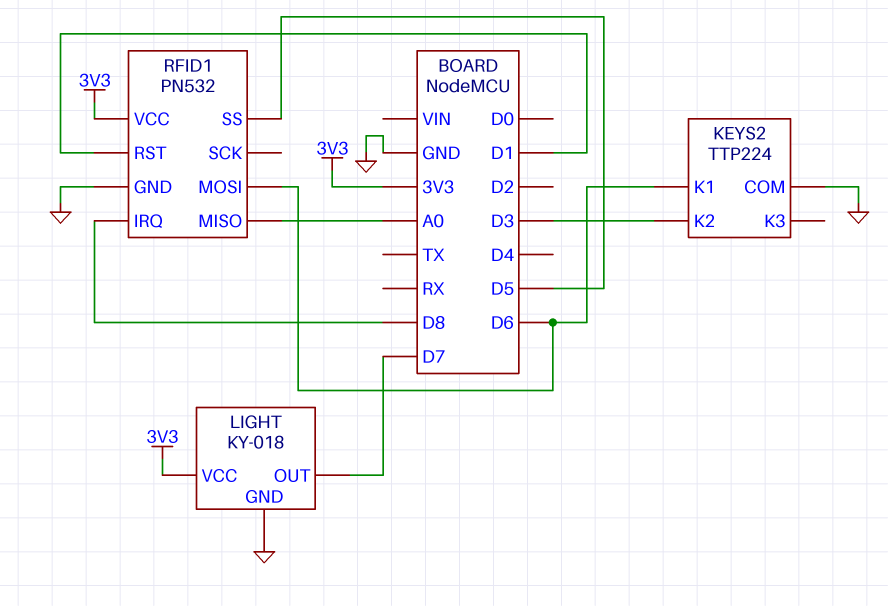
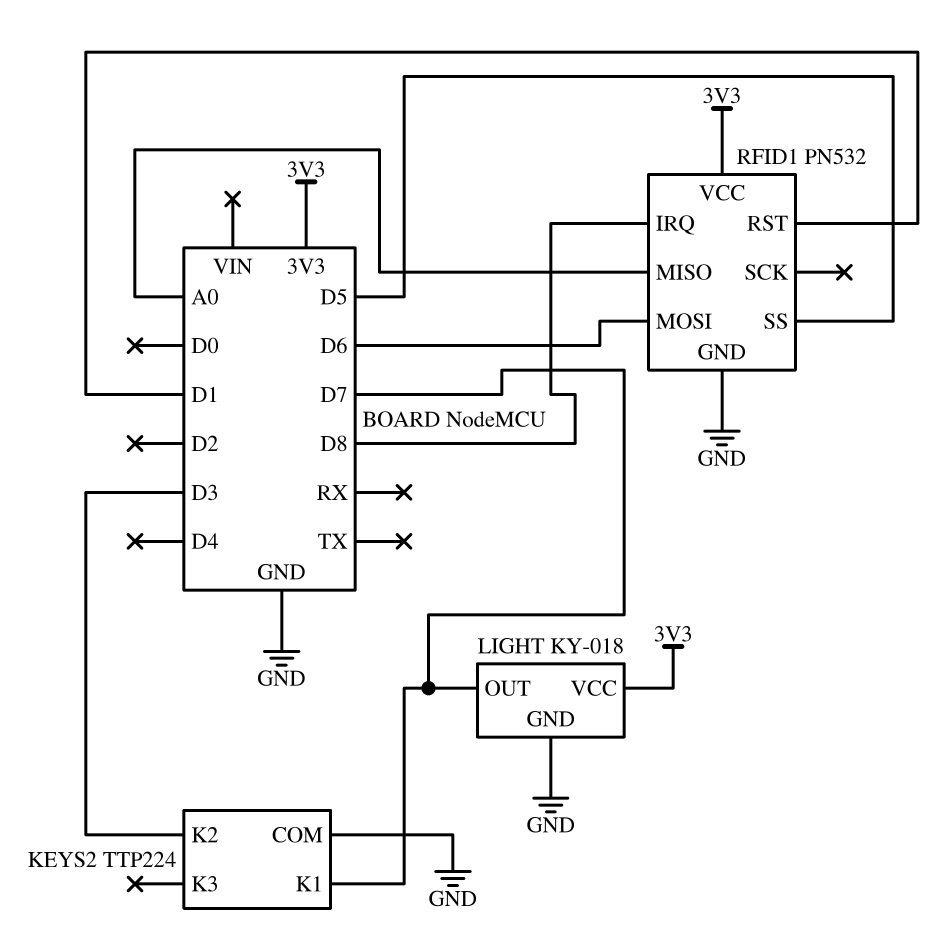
KEYS2 pin K1: D6 -> D7

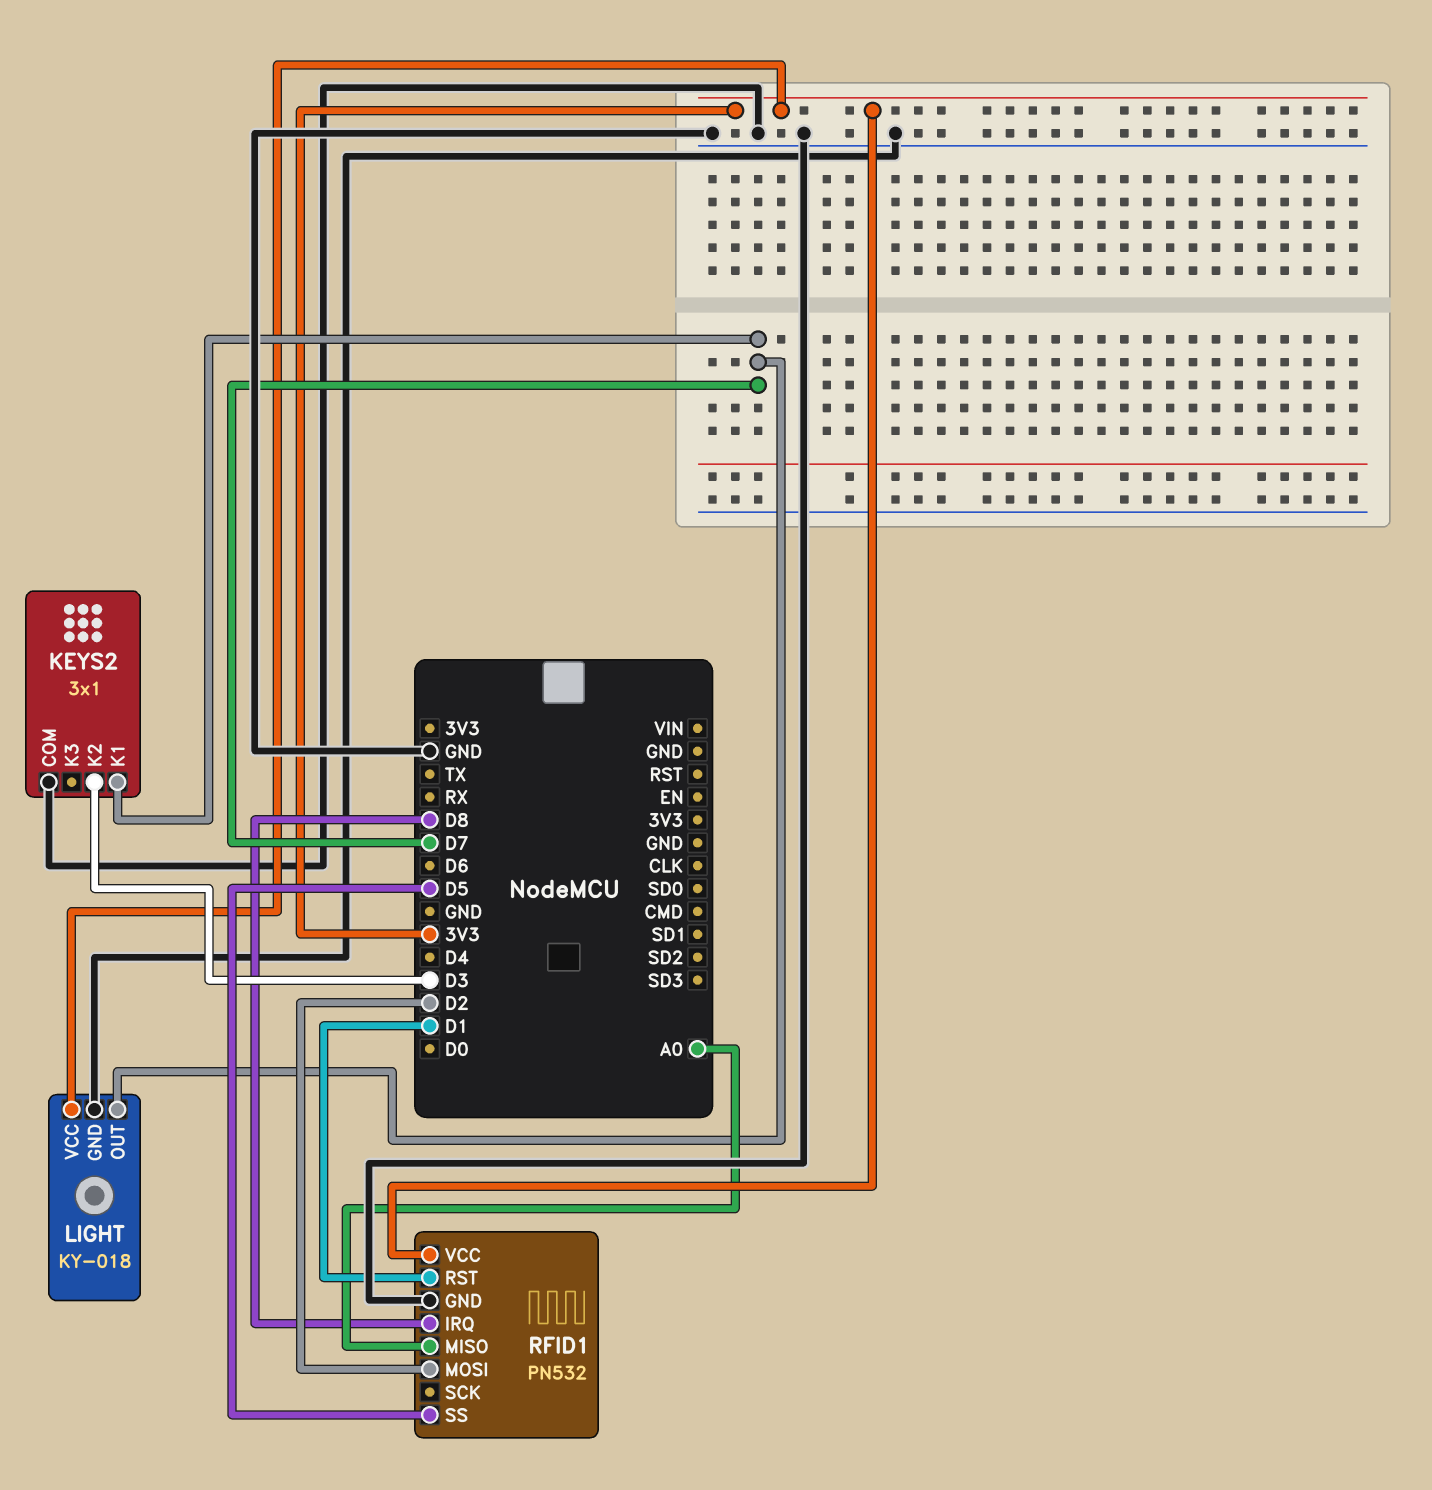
KEYS2: TTP224 -> 3x1
RFID1 pin MOSI: D6 -> D2

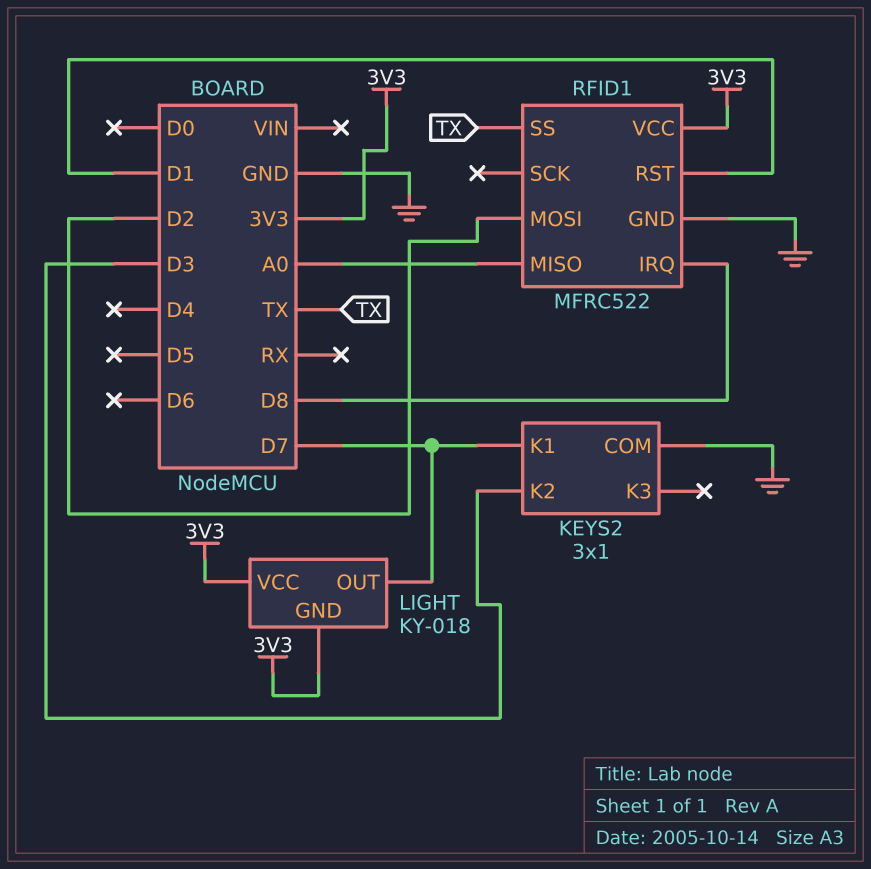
LIGHT pin GND: GND -> 3V3
RFID1: PN532 -> MFRC522
RFID1 pin SS: D5 -> TX

